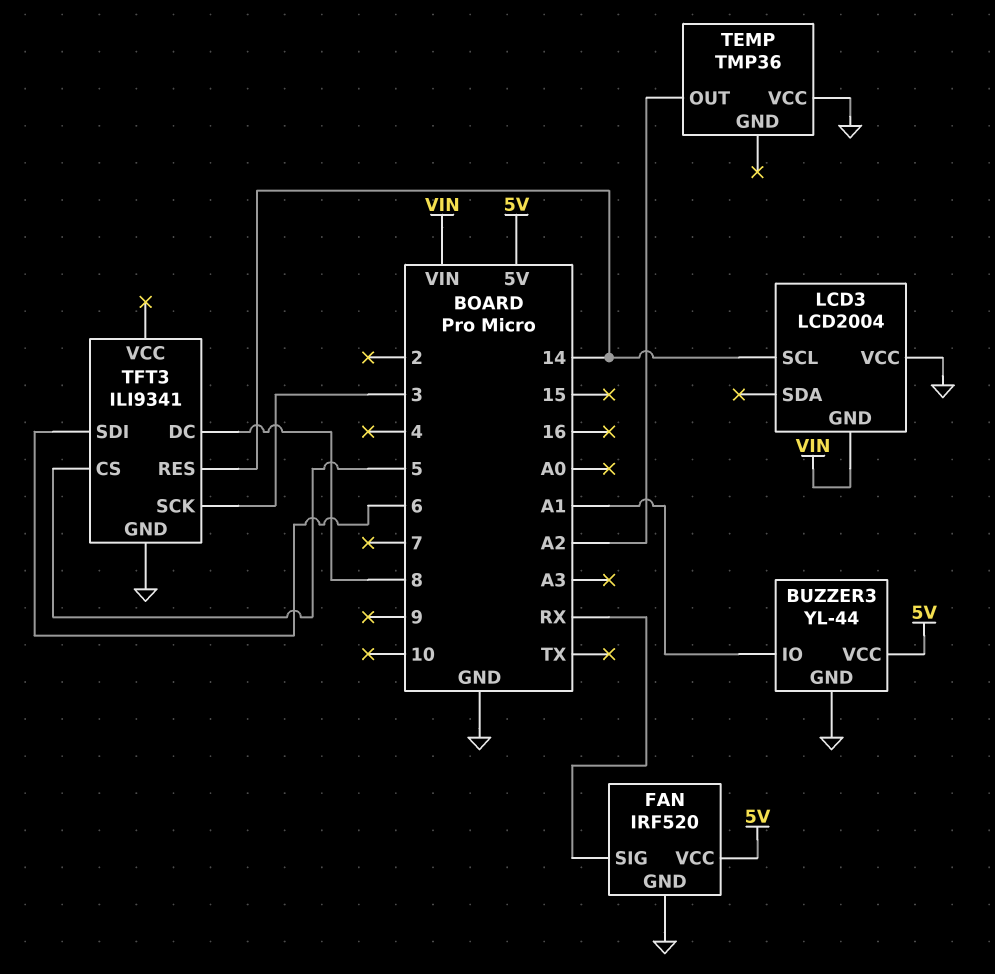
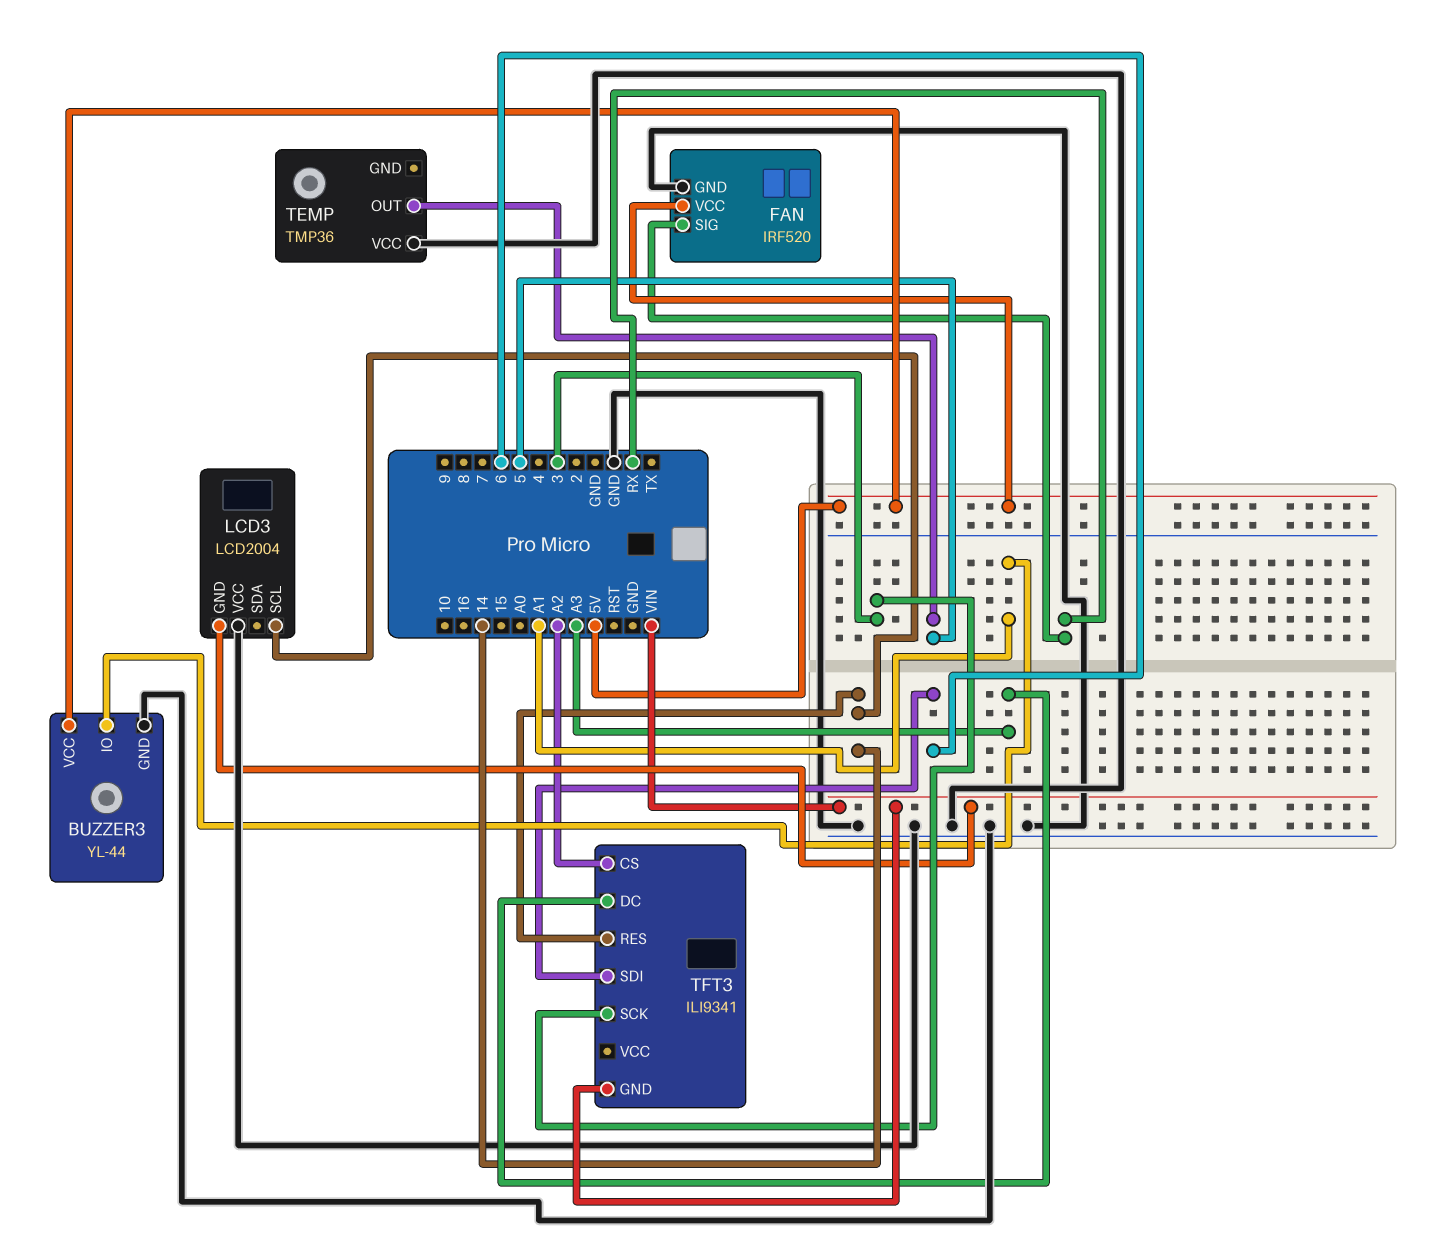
TEMP pin OUT: A2 -> 5
TFT3 pin CS: 5 -> A2
TFT3 pin DC: 8 -> A3
TFT3 pin GND: GND -> VIN

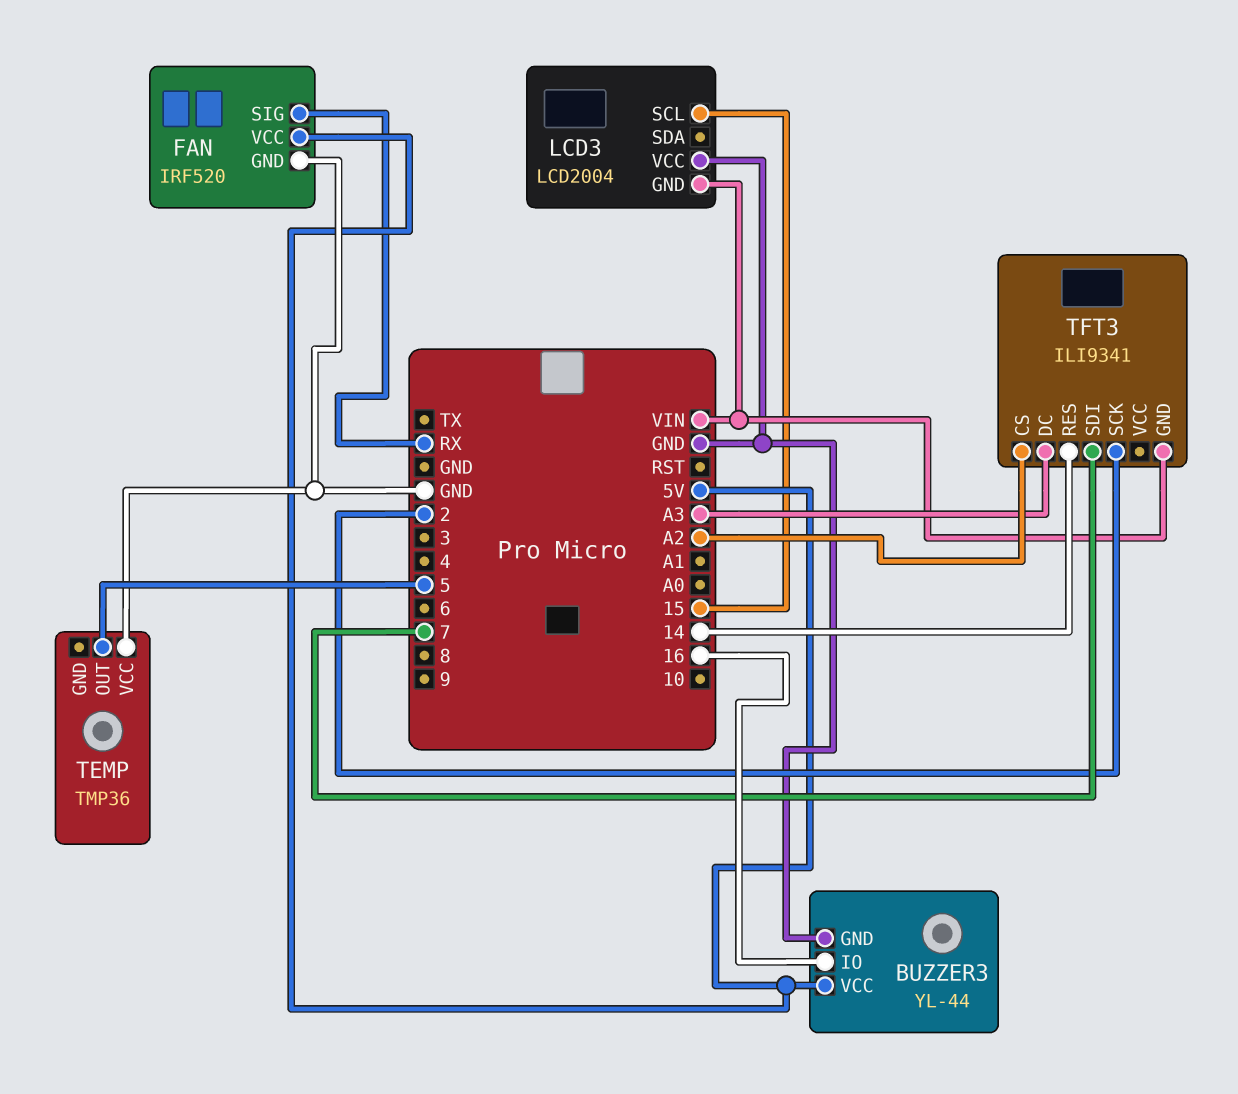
BUZZER3 pin IO: A1 -> 16
LCD3 pin SCL: 14 -> 15
TFT3 pin SCK: 3 -> 2
TFT3 pin SDI: 6 -> 7

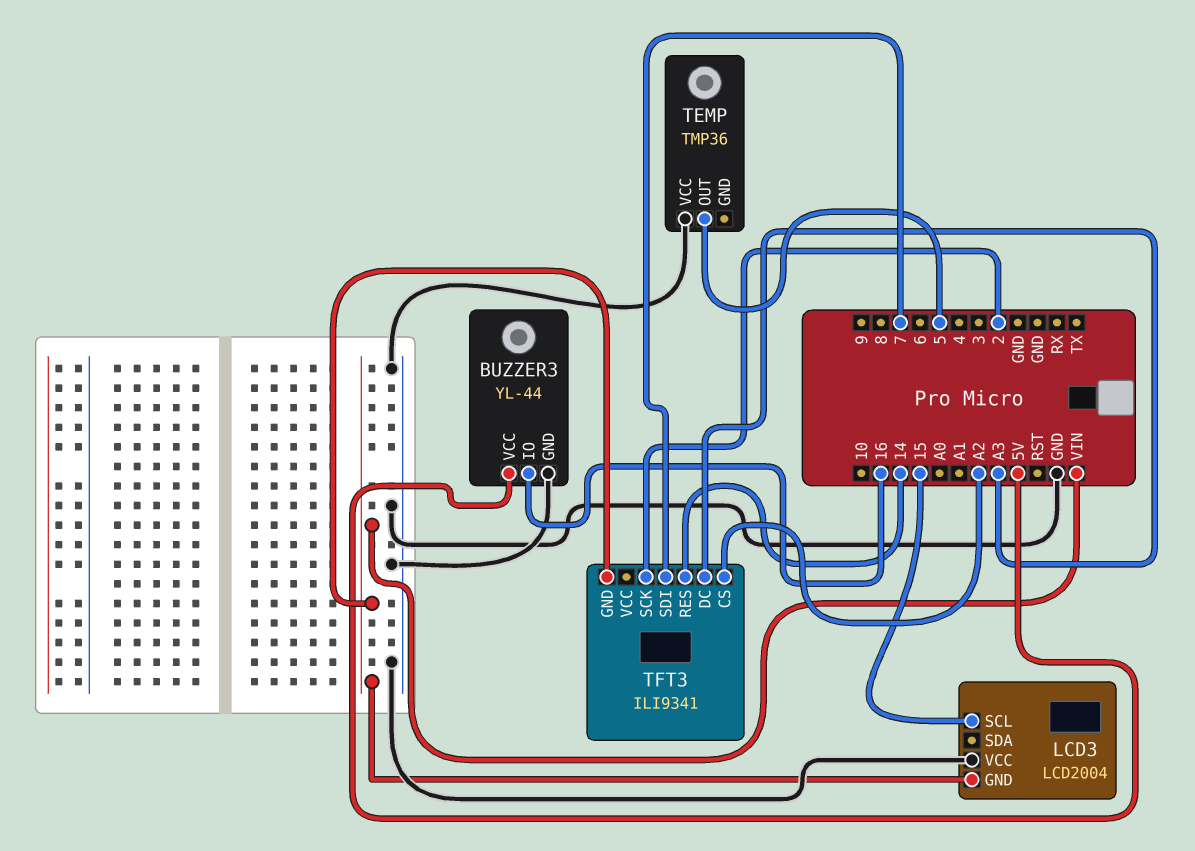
FAN: IRF520 -> none
FAN pin GND: GND -> none
FAN pin SIG: RX -> none
FAN pin VCC: 5V -> none

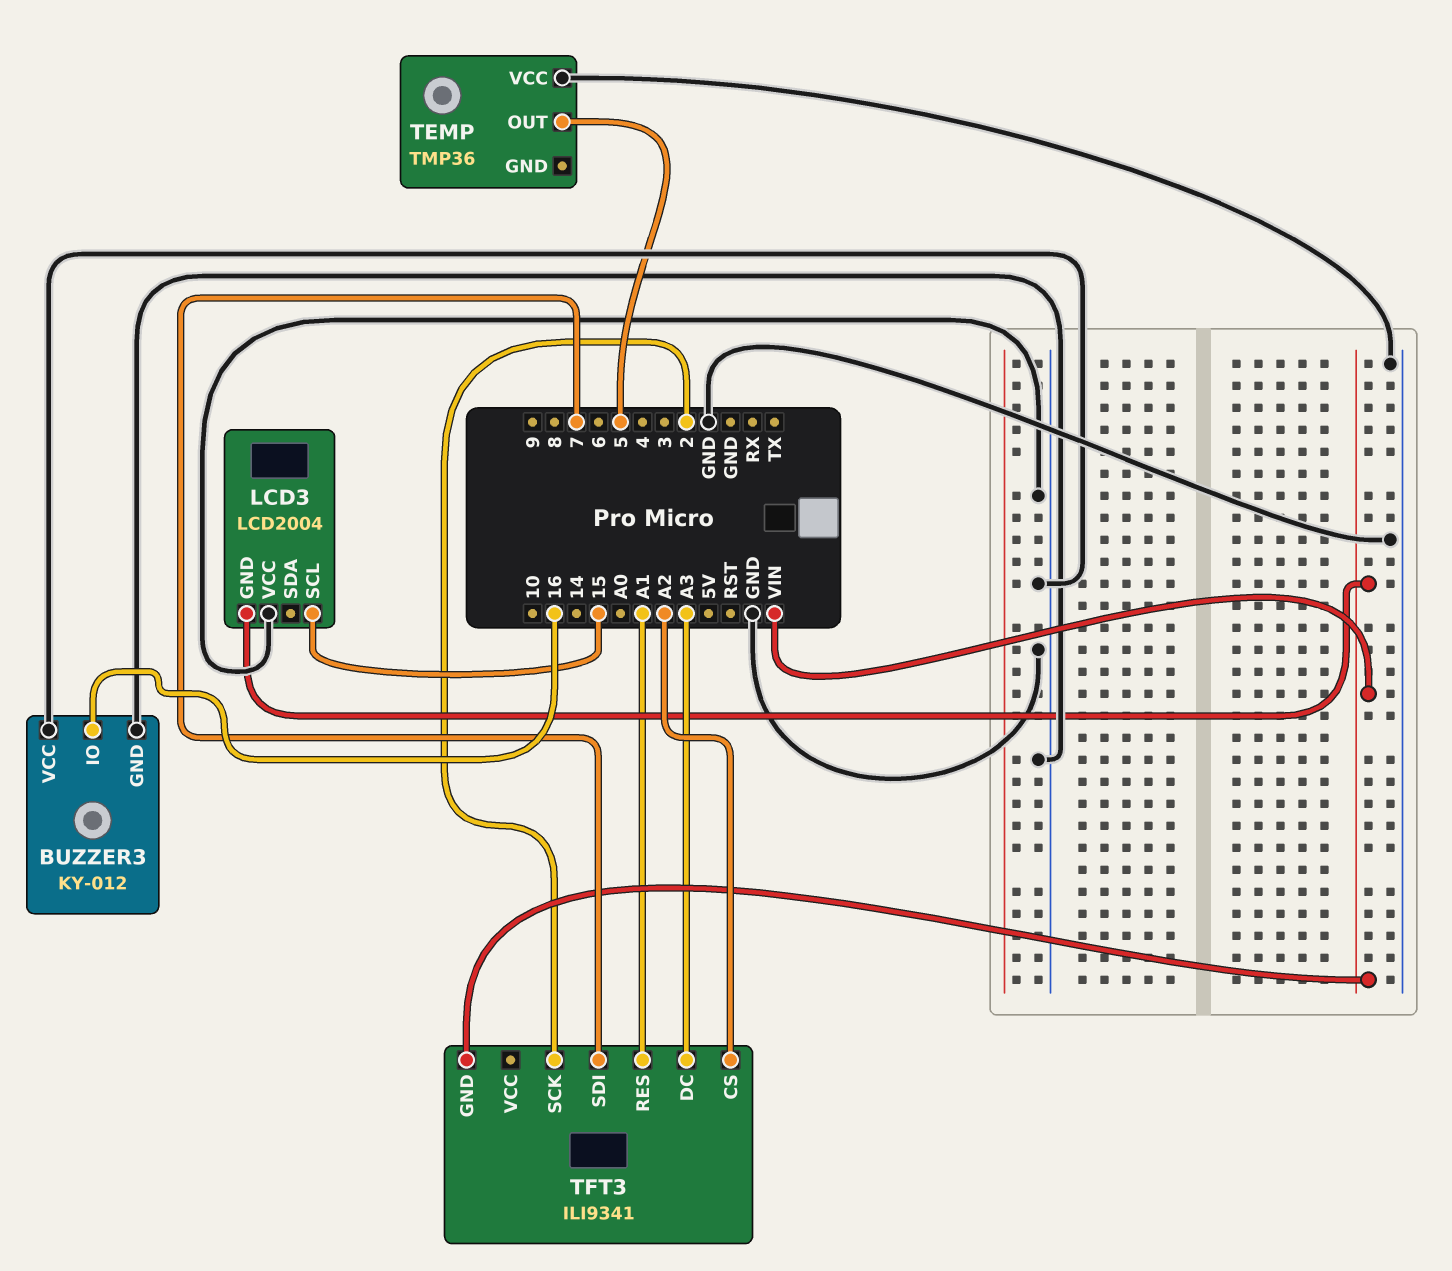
BUZZER3: YL-44 -> KY-012
BUZZER3 pin VCC: 5V -> GND
TFT3 pin RES: 14 -> A1

